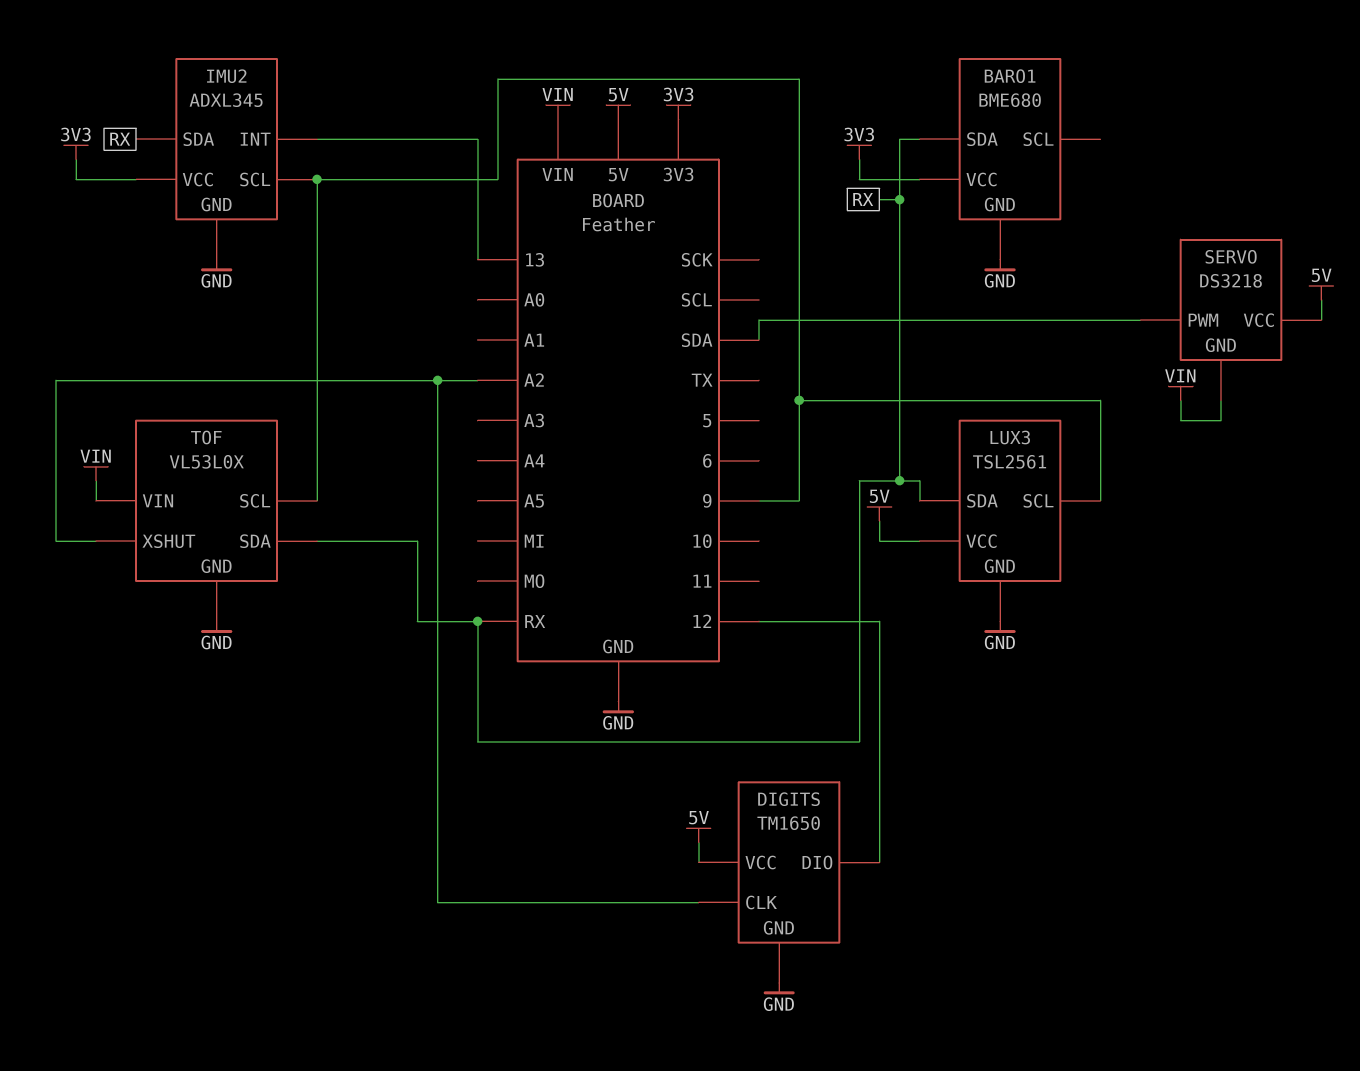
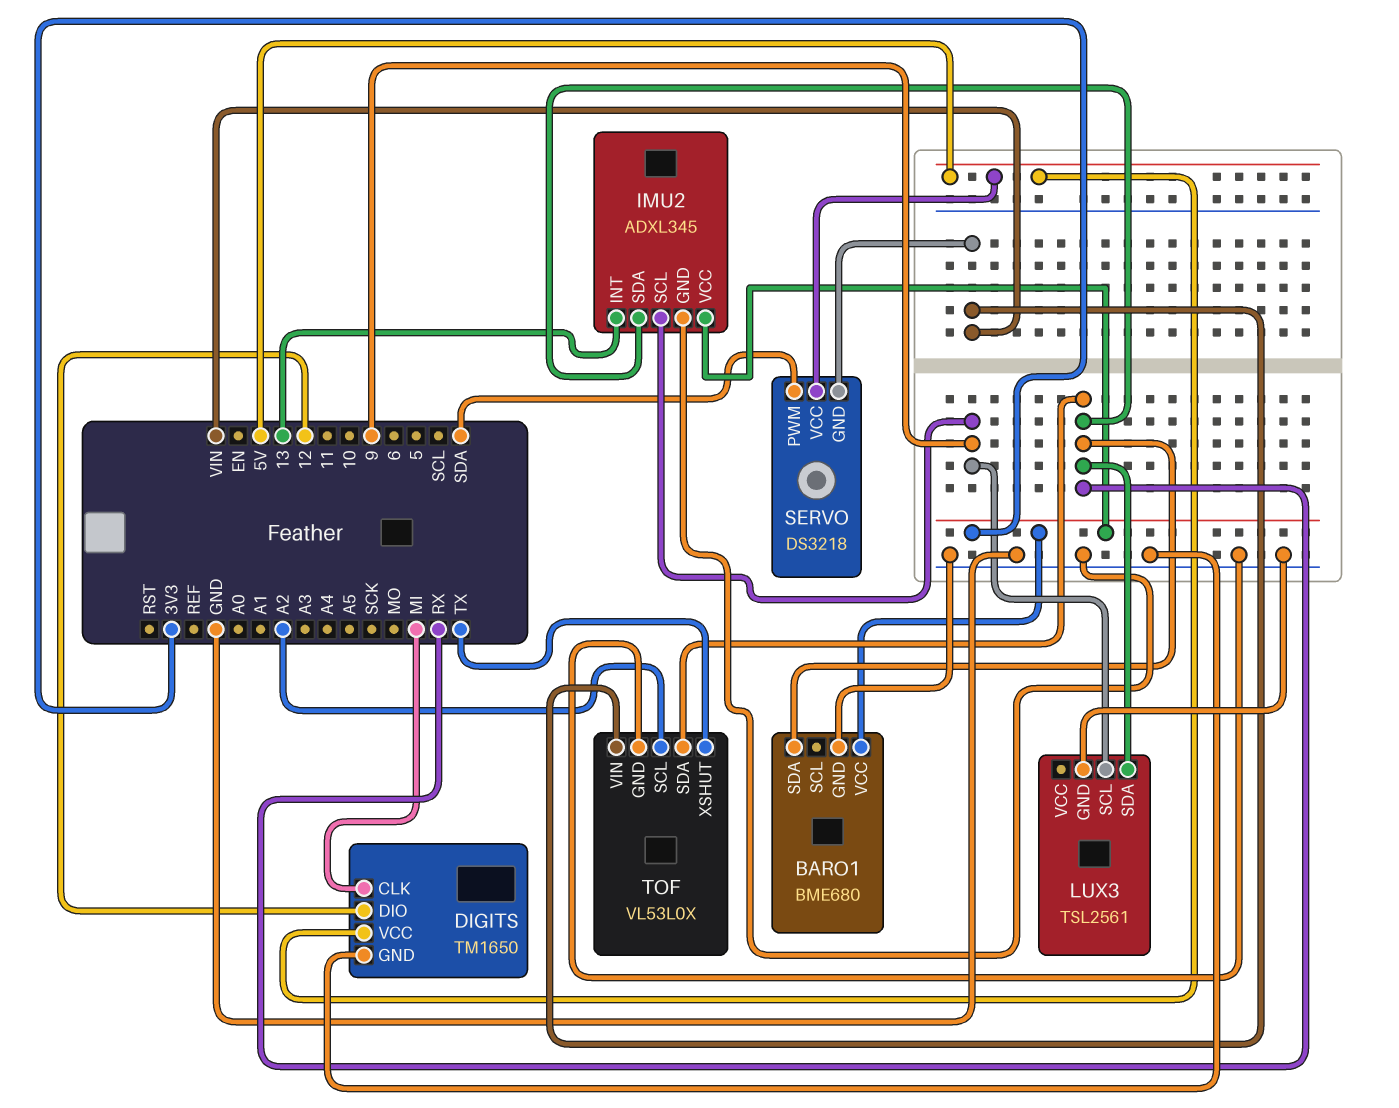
DIGITS pin CLK: A2 -> MI
LUX3 pin VCC: 5V -> none
TOF pin SCL: 9 -> A2
TOF pin XSHUT: A2 -> TX

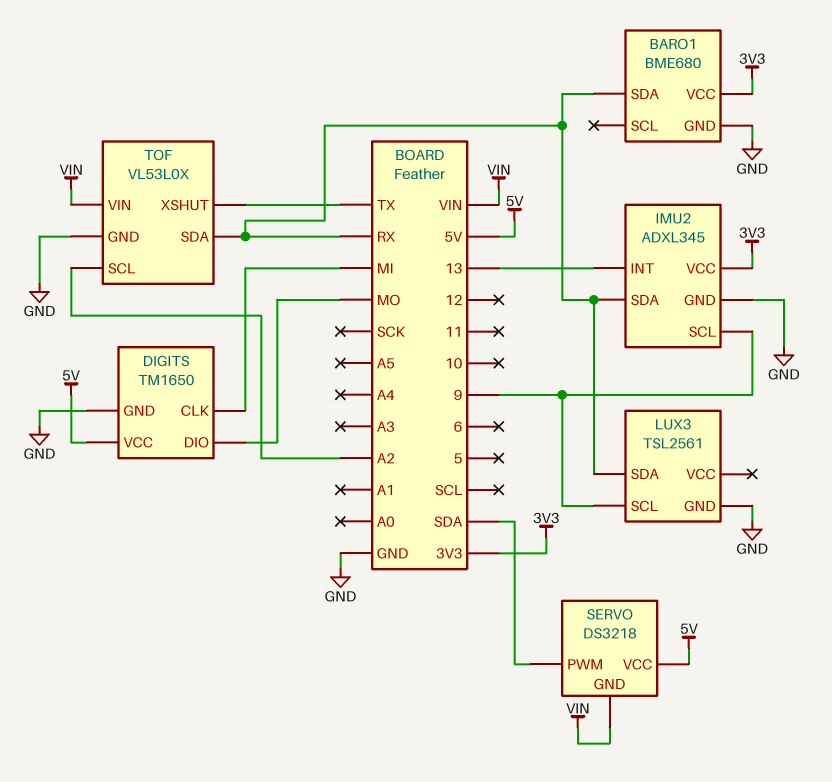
DIGITS pin DIO: 12 -> MO

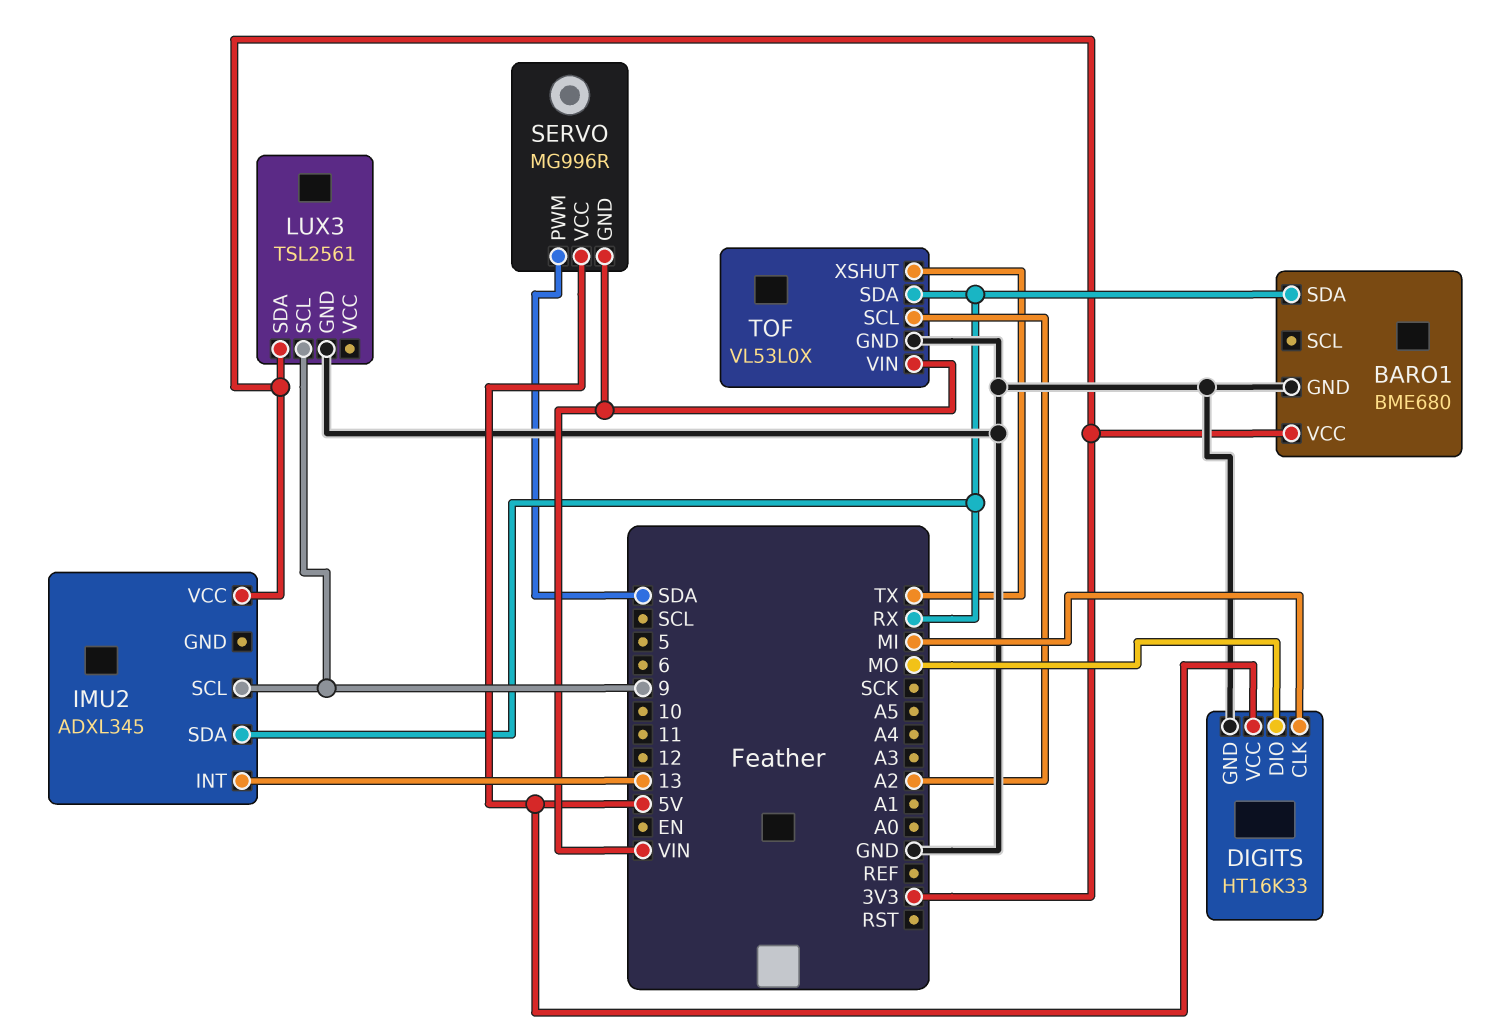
DIGITS: TM1650 -> HT16K33
IMU2 pin GND: GND -> none
LUX3 pin SDA: RX -> 3V3
SERVO: DS3218 -> MG996R

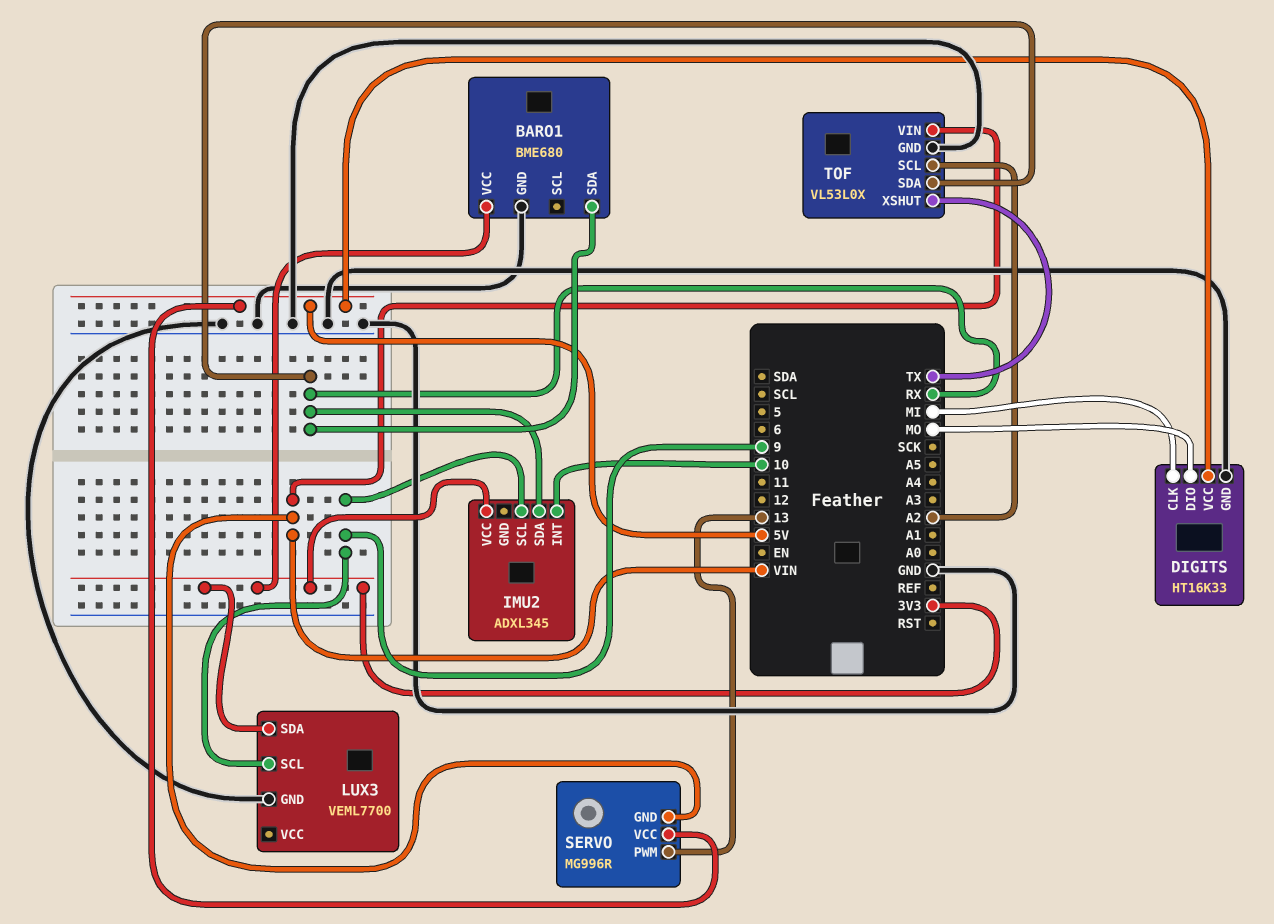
IMU2 pin INT: 13 -> 10
LUX3: TSL2561 -> VEML7700
SERVO pin PWM: SDA -> 13

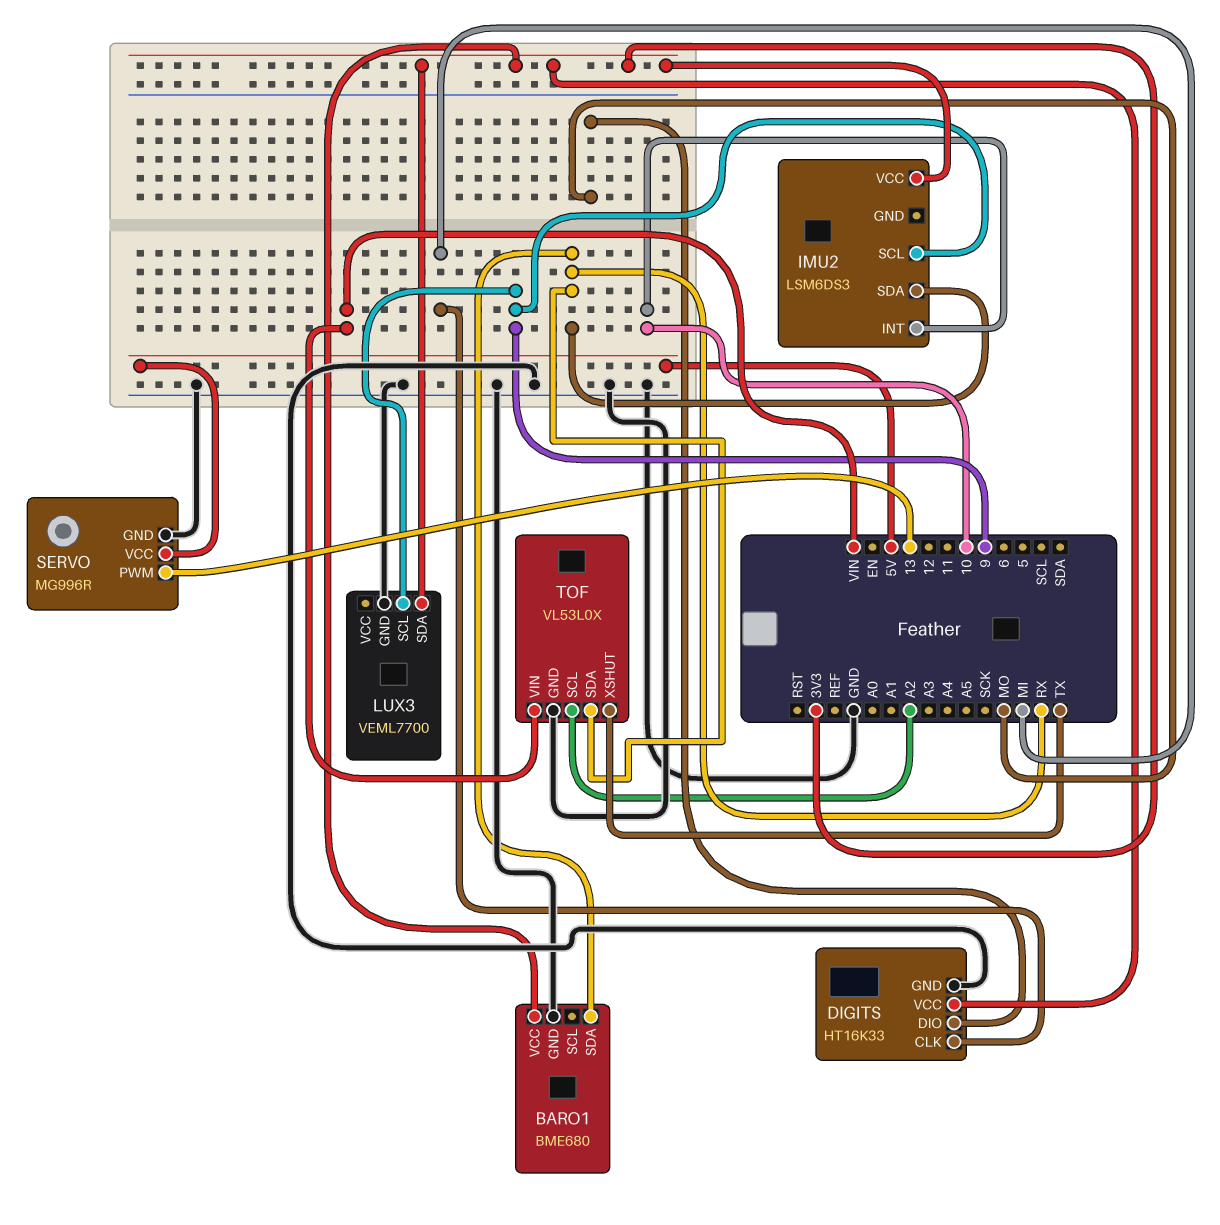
DIGITS pin VCC: 5V -> 3V3
IMU2: ADXL345 -> LSM6DS3
SERVO pin GND: VIN -> GND

